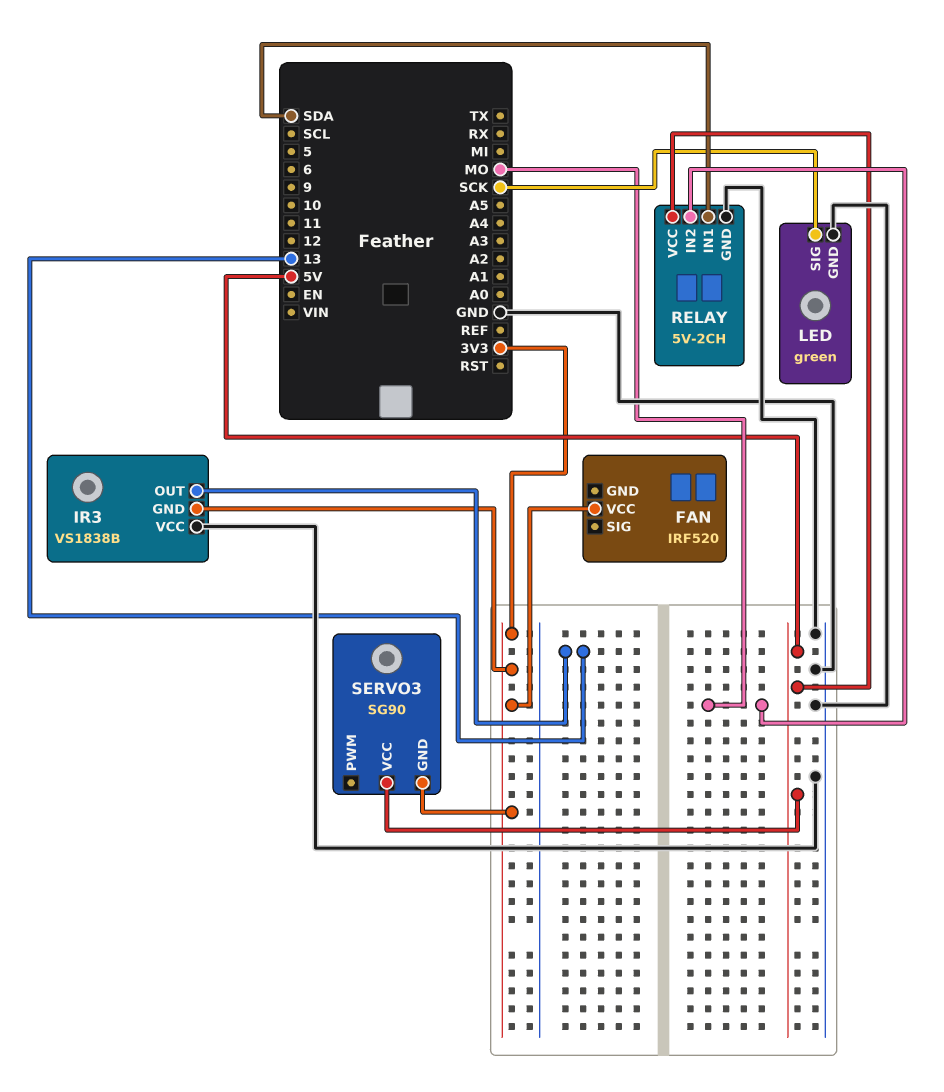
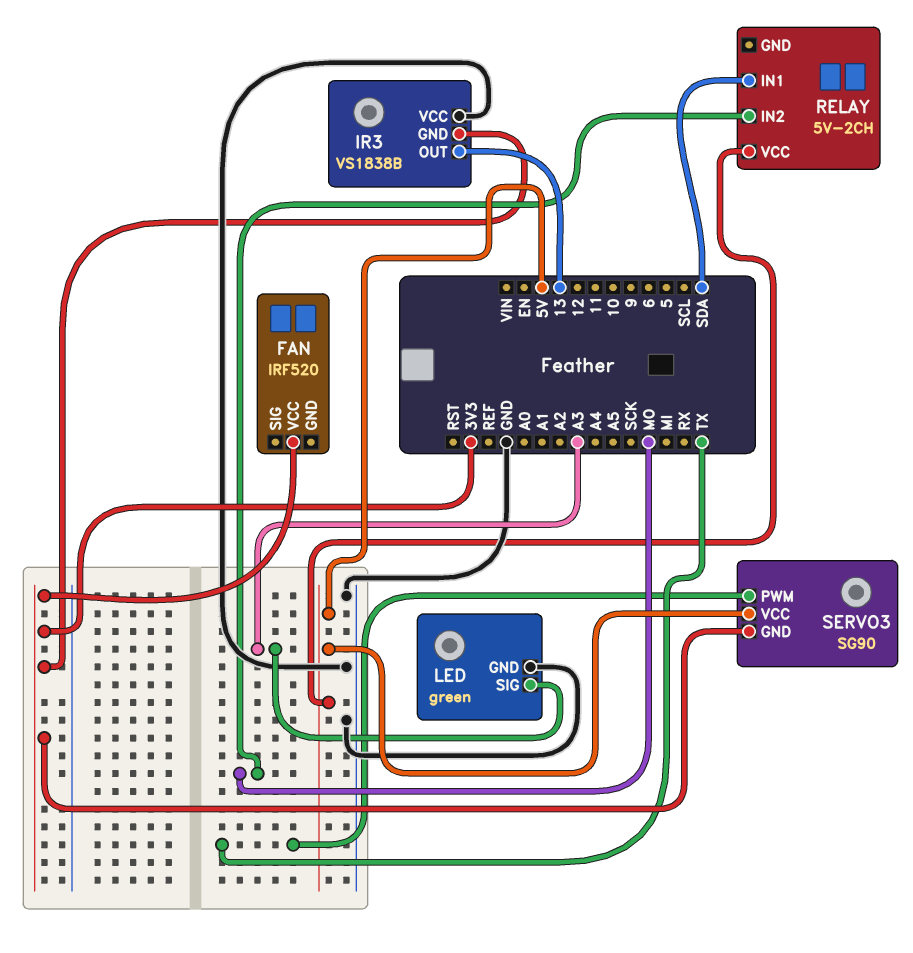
LED pin SIG: SCK -> A3
RELAY pin GND: GND -> none
SERVO3 pin PWM: none -> TX

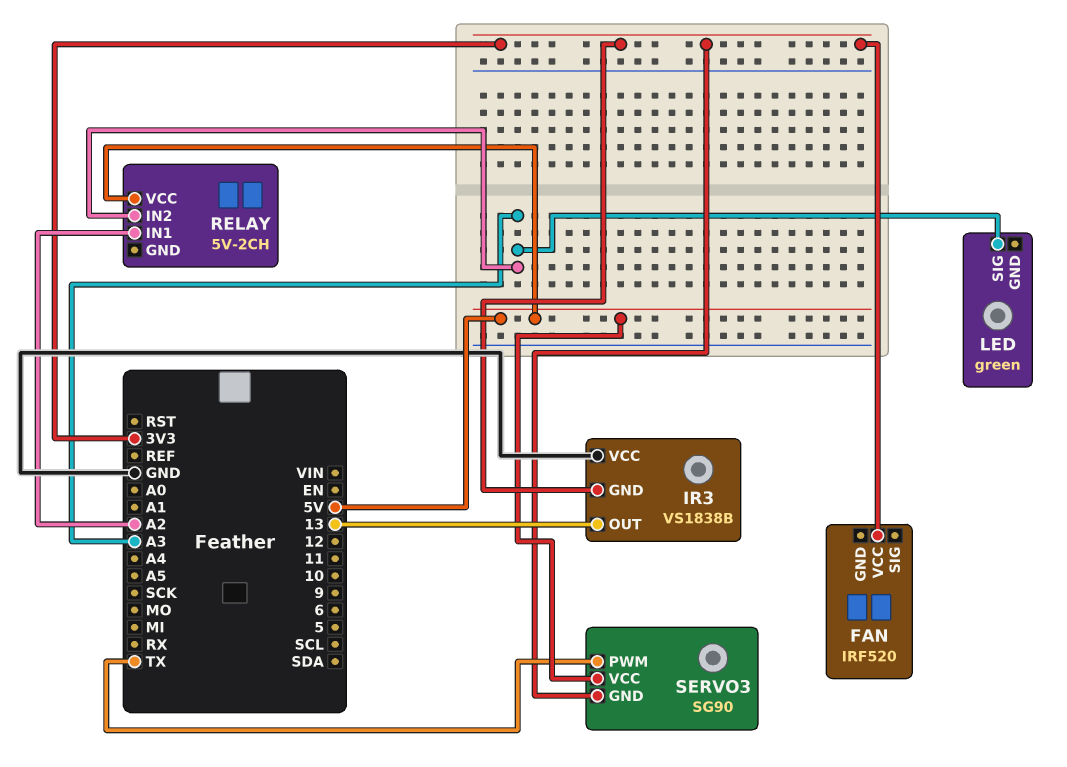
LED pin GND: GND -> none
RELAY pin IN1: SDA -> A2
RELAY pin IN2: MO -> A3

